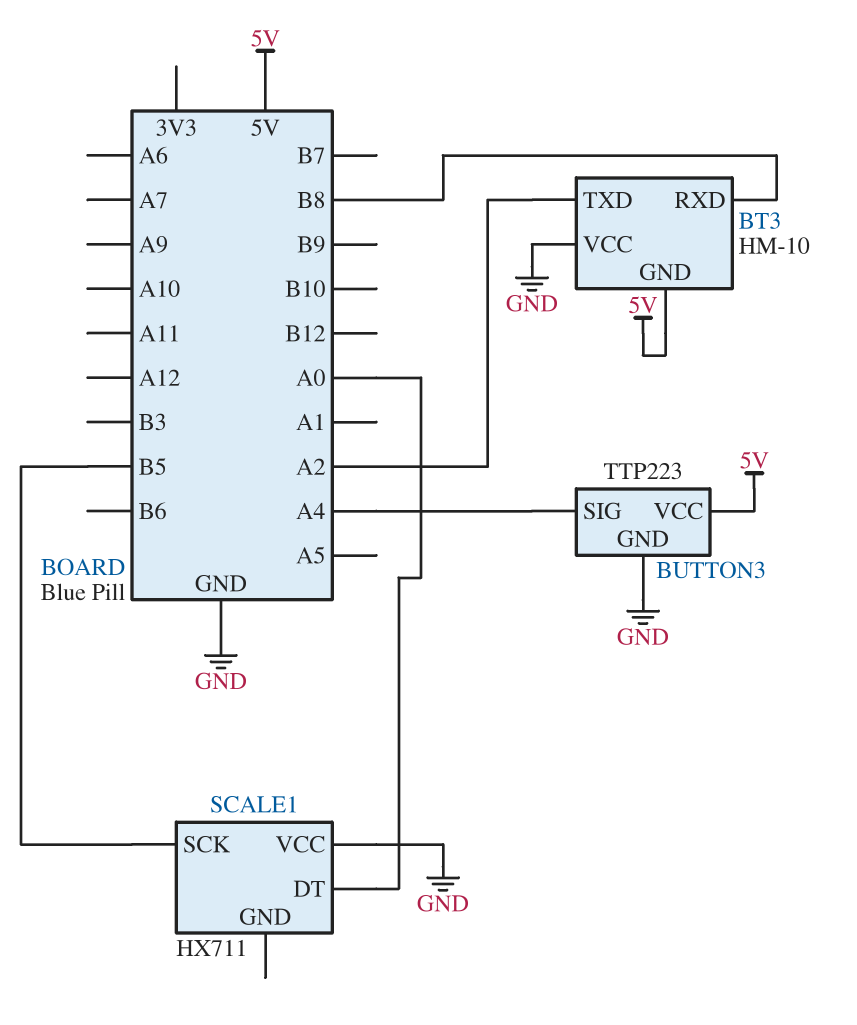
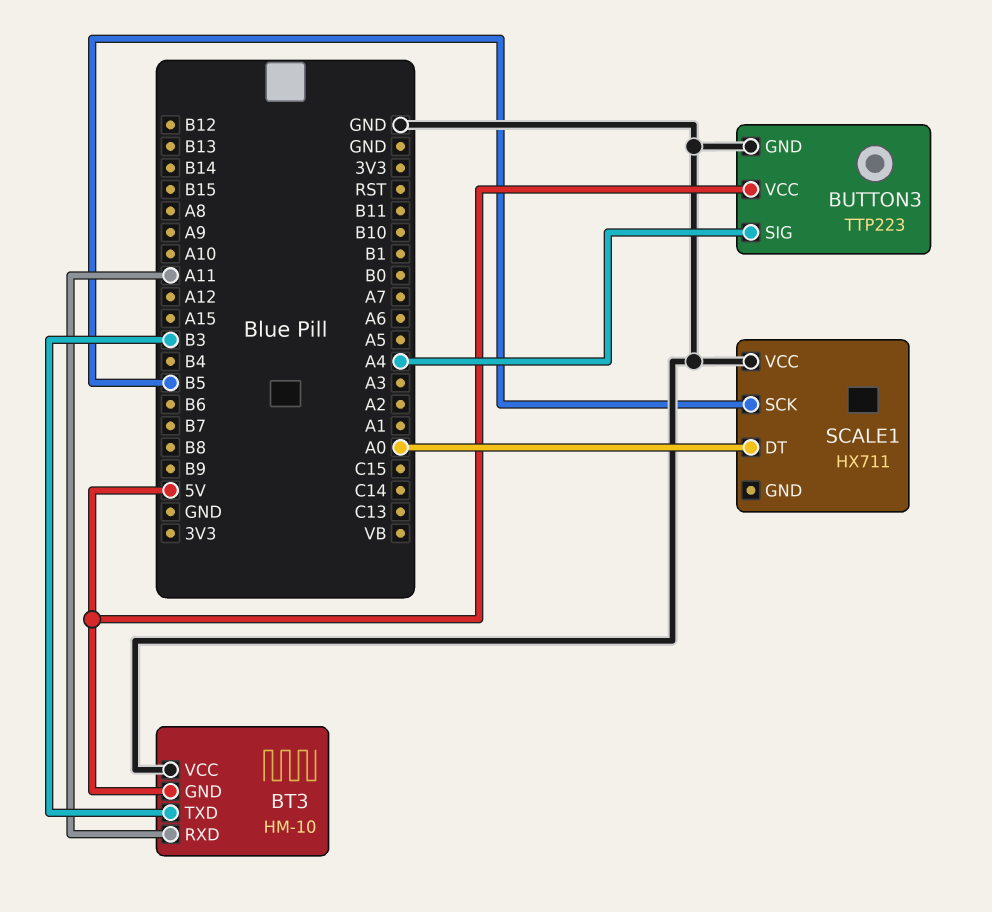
BT3 pin RXD: B8 -> A11
BT3 pin TXD: A2 -> B3

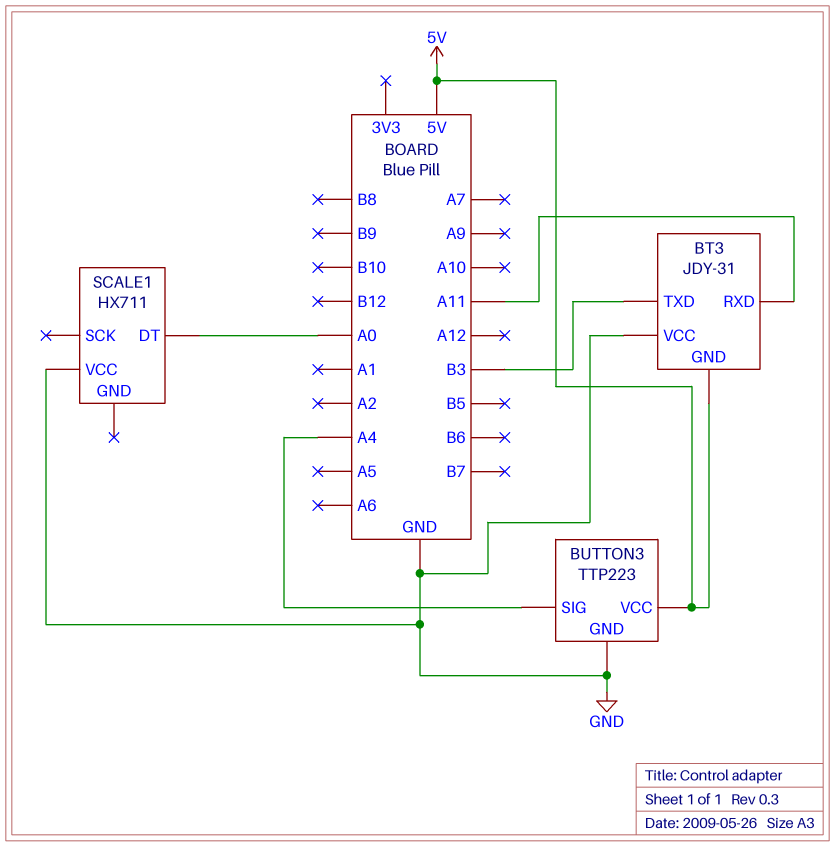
BT3: HM-10 -> JDY-31
SCALE1 pin SCK: B5 -> none

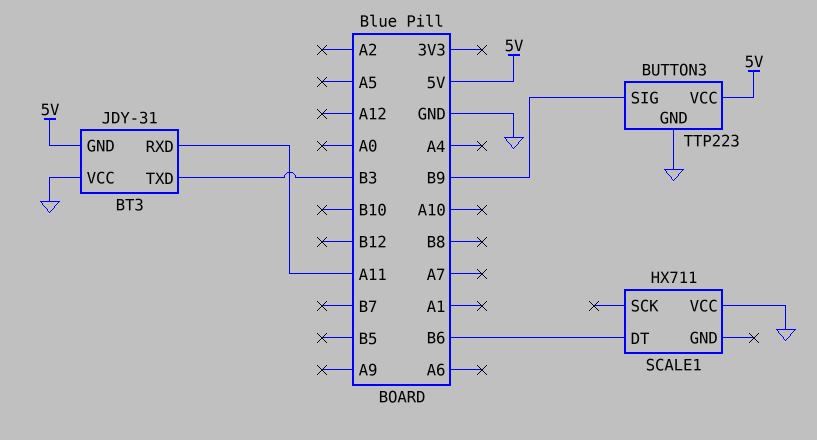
BUTTON3 pin SIG: A4 -> B9
SCALE1 pin DT: A0 -> B6

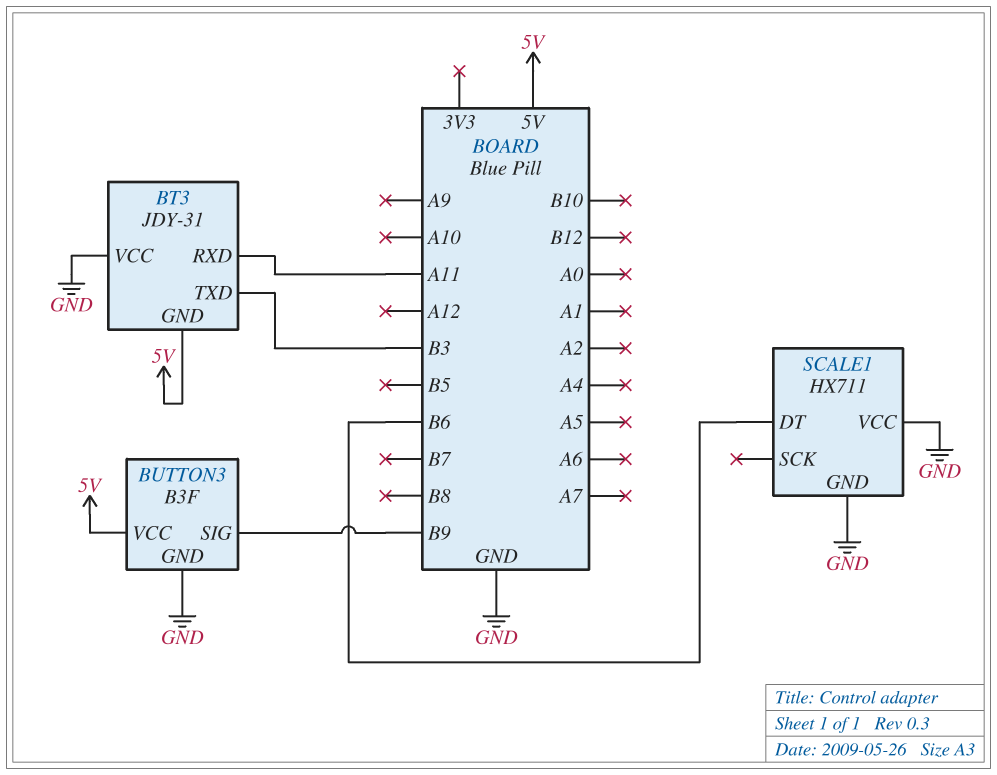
BUTTON3: TTP223 -> B3F
SCALE1 pin GND: none -> GND

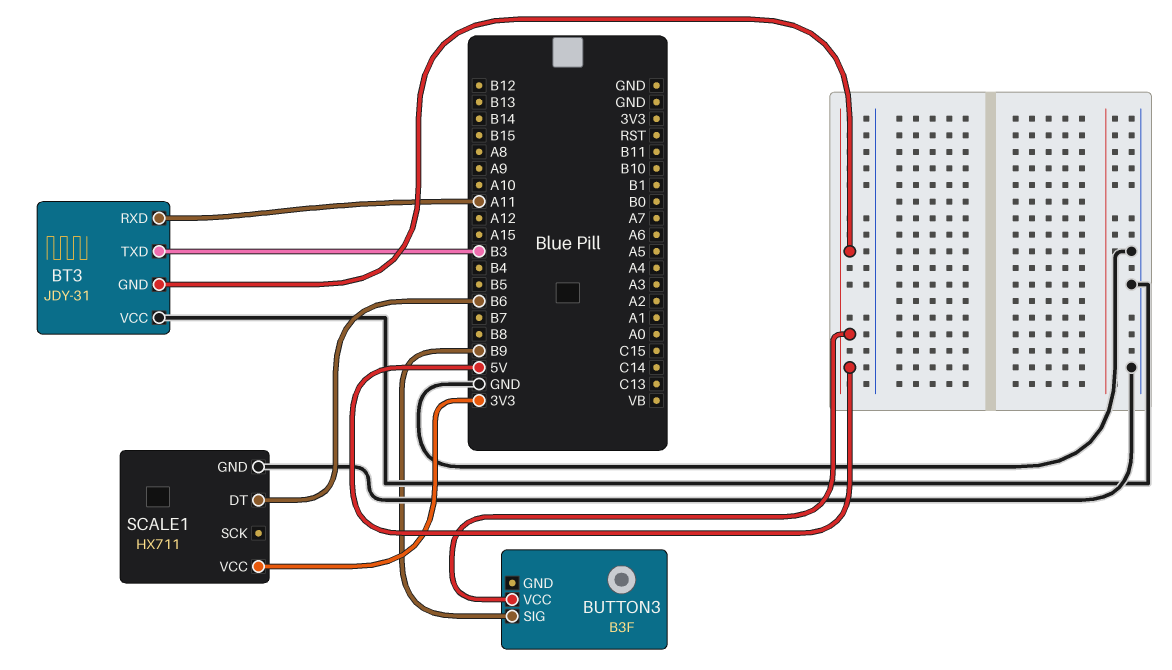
BUTTON3 pin GND: GND -> none
SCALE1 pin VCC: GND -> 3V3

